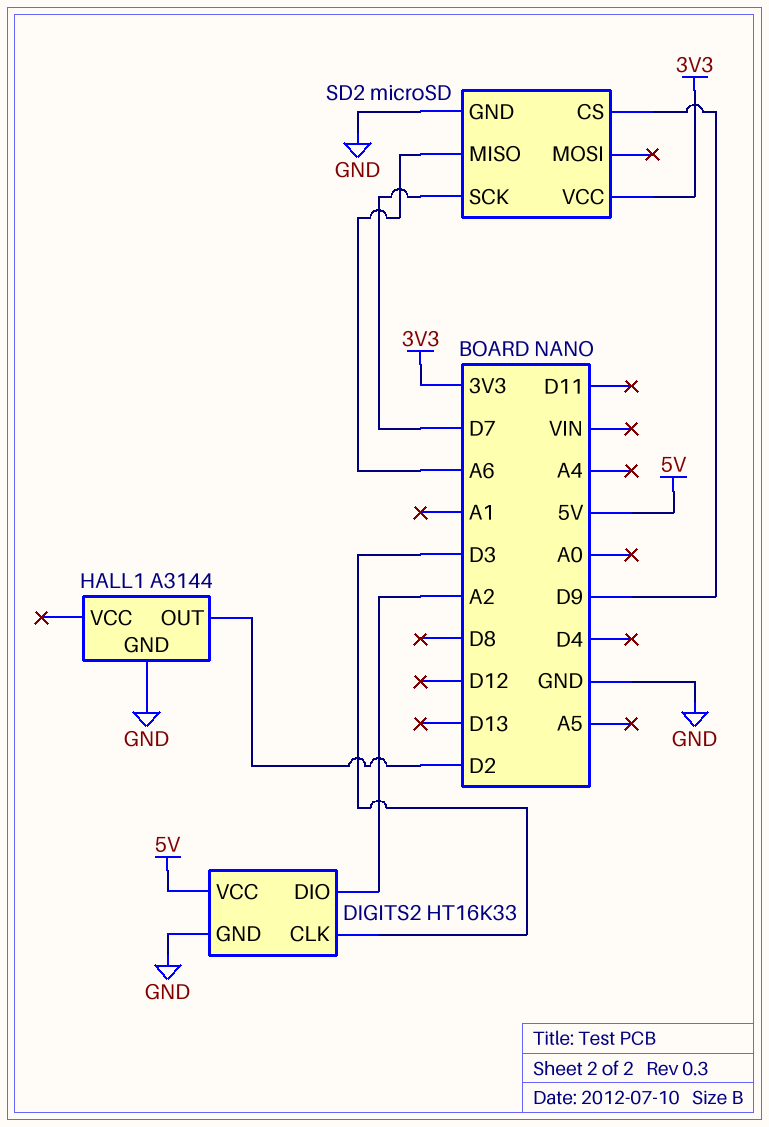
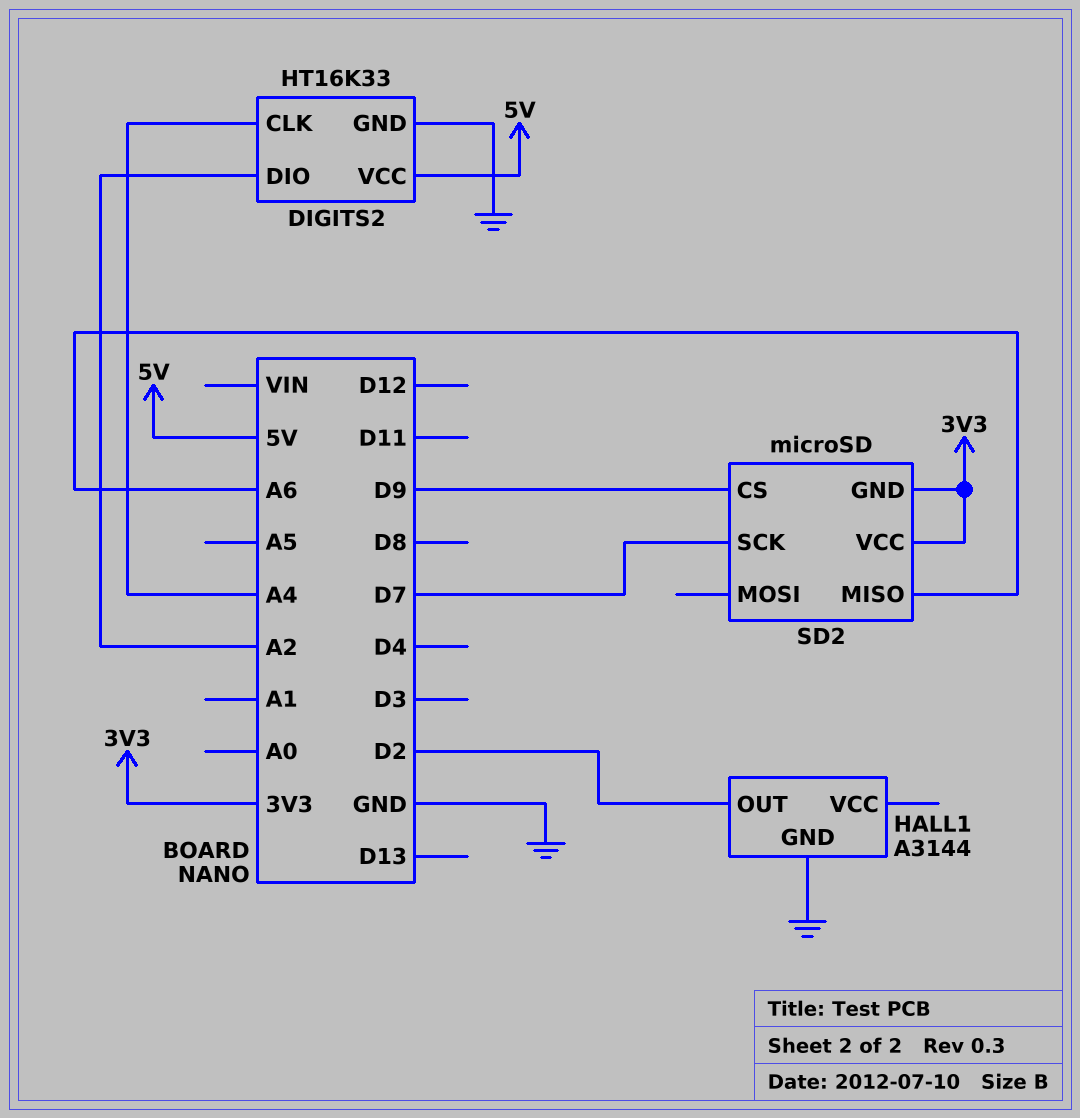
DIGITS2 pin CLK: D3 -> A4
SD2 pin GND: GND -> 3V3

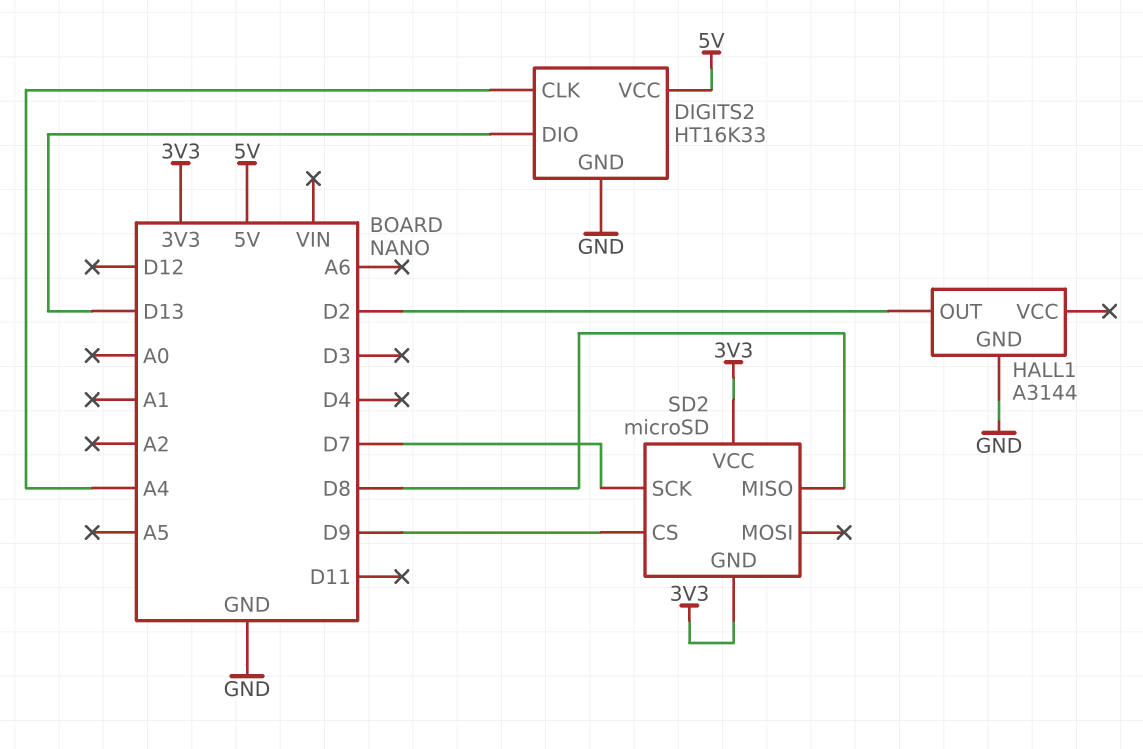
DIGITS2 pin DIO: A2 -> D13
SD2 pin MISO: A6 -> D8

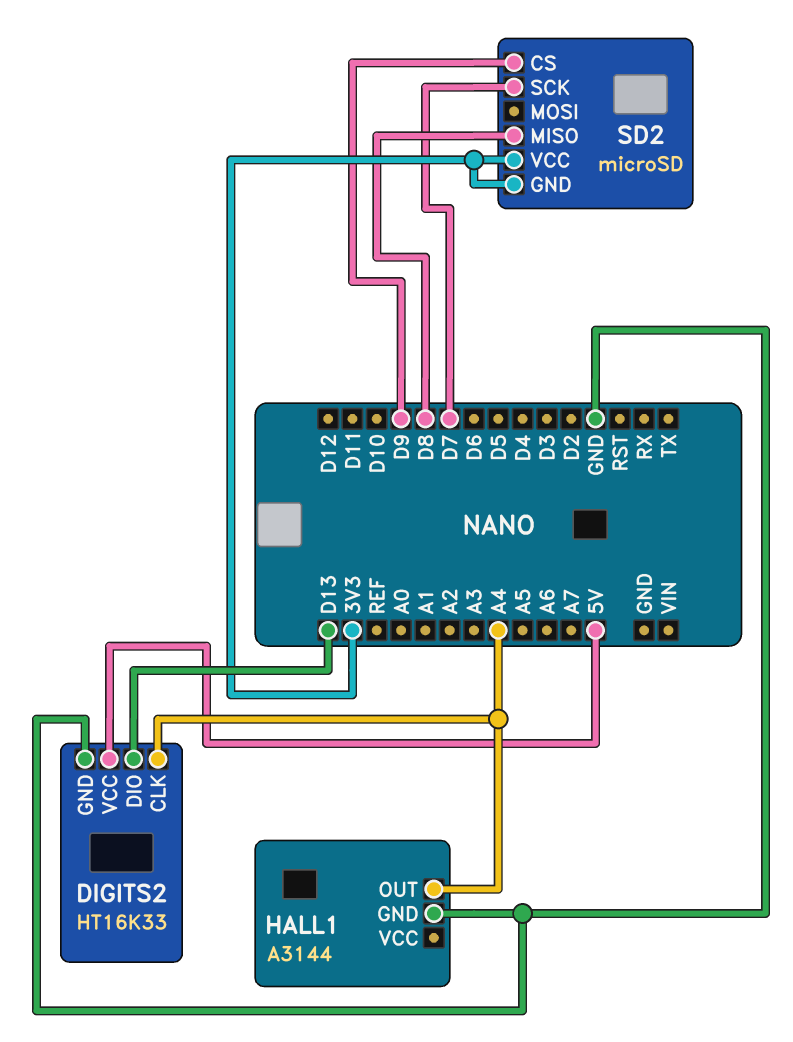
HALL1 pin OUT: D2 -> A4

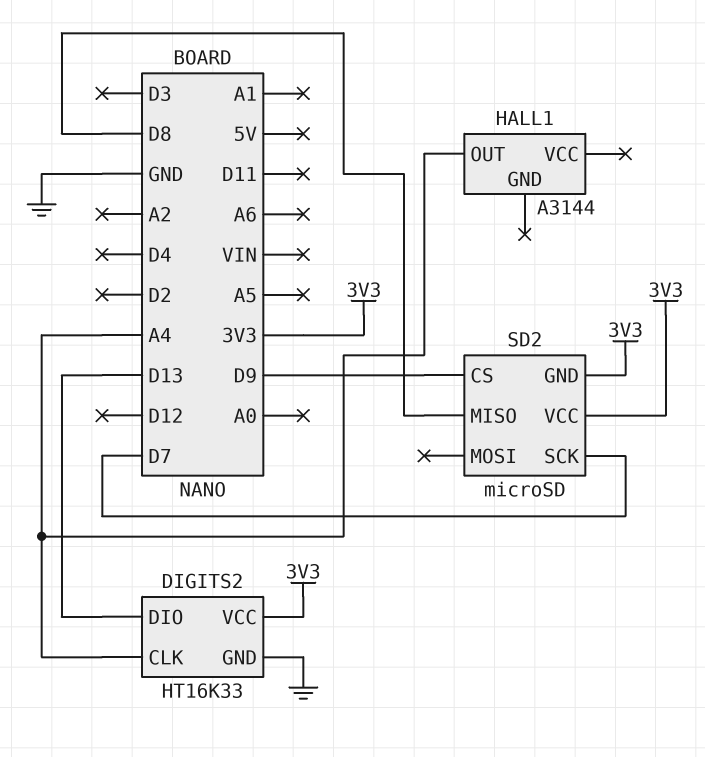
DIGITS2 pin VCC: 5V -> 3V3
HALL1 pin GND: GND -> none

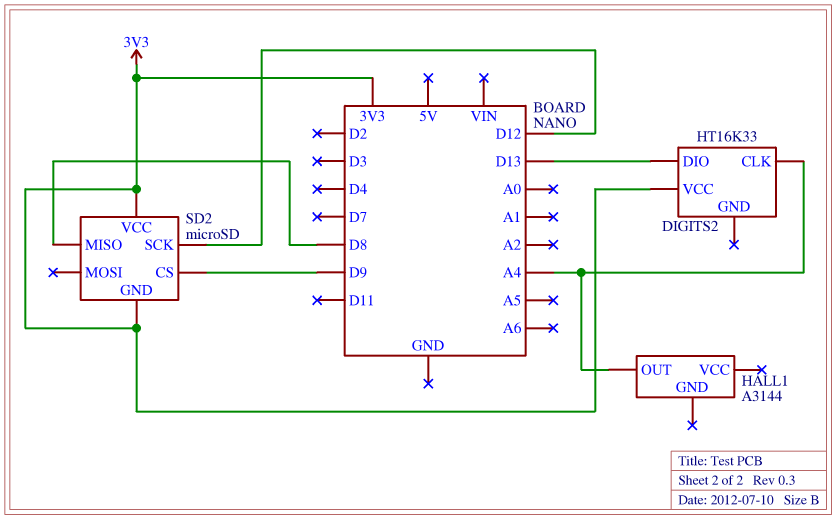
DIGITS2 pin GND: GND -> none
SD2 pin SCK: D7 -> D12

